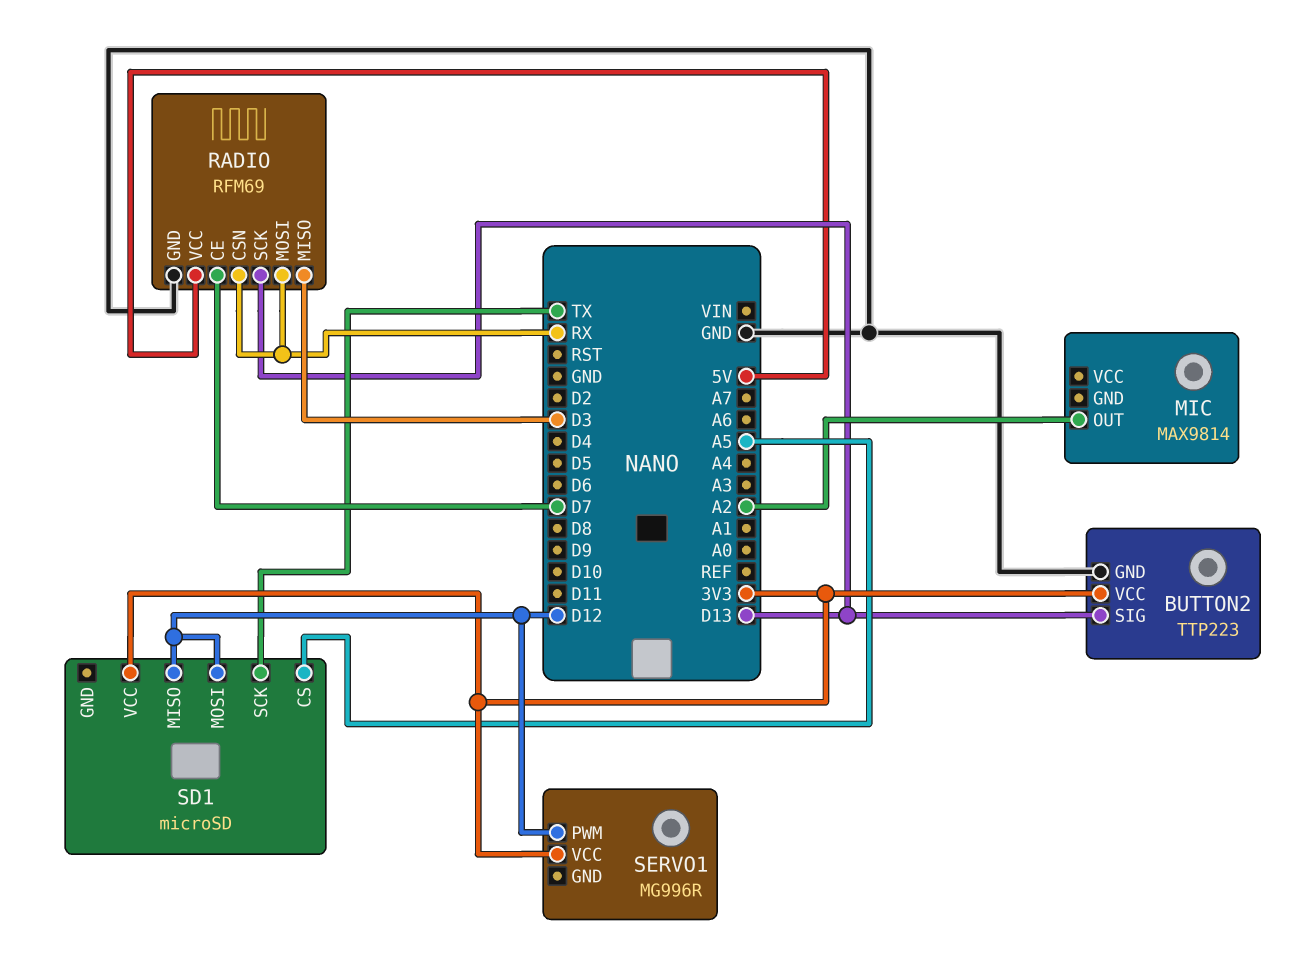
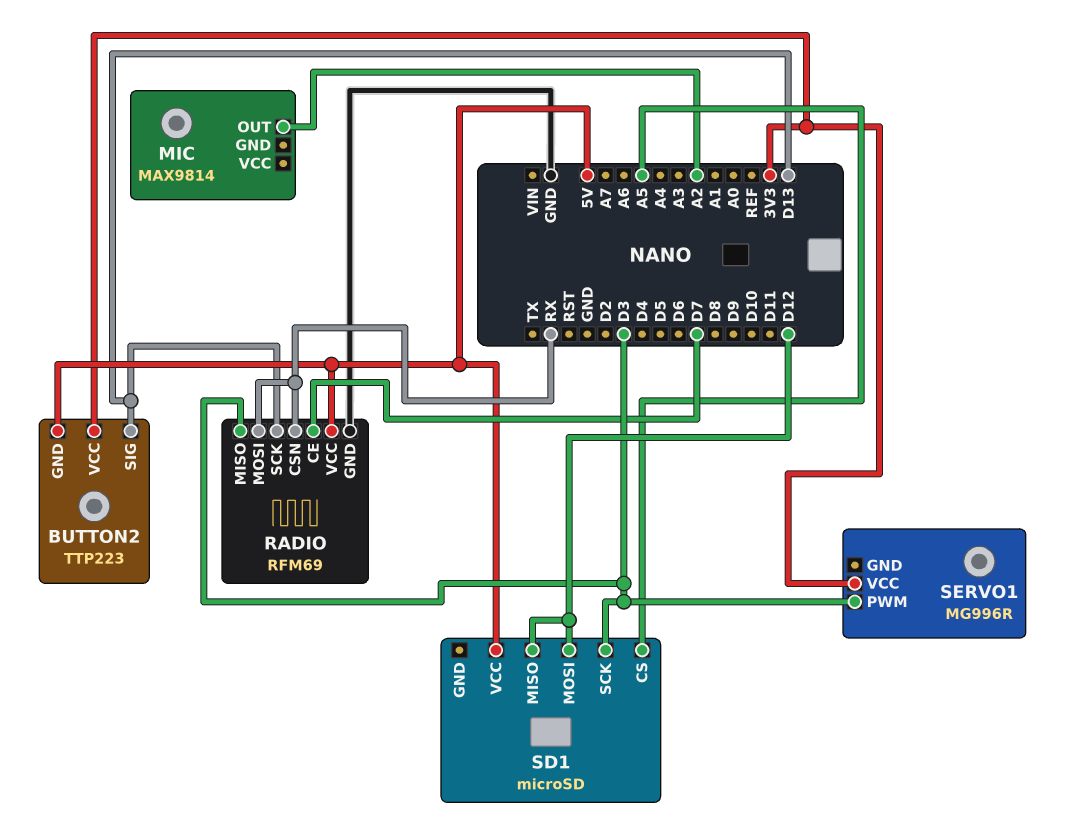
BUTTON2 pin GND: GND -> 5V
SD1 pin SCK: TX -> D3
SD1 pin VCC: 3V3 -> 5V
SERVO1 pin PWM: D12 -> D3

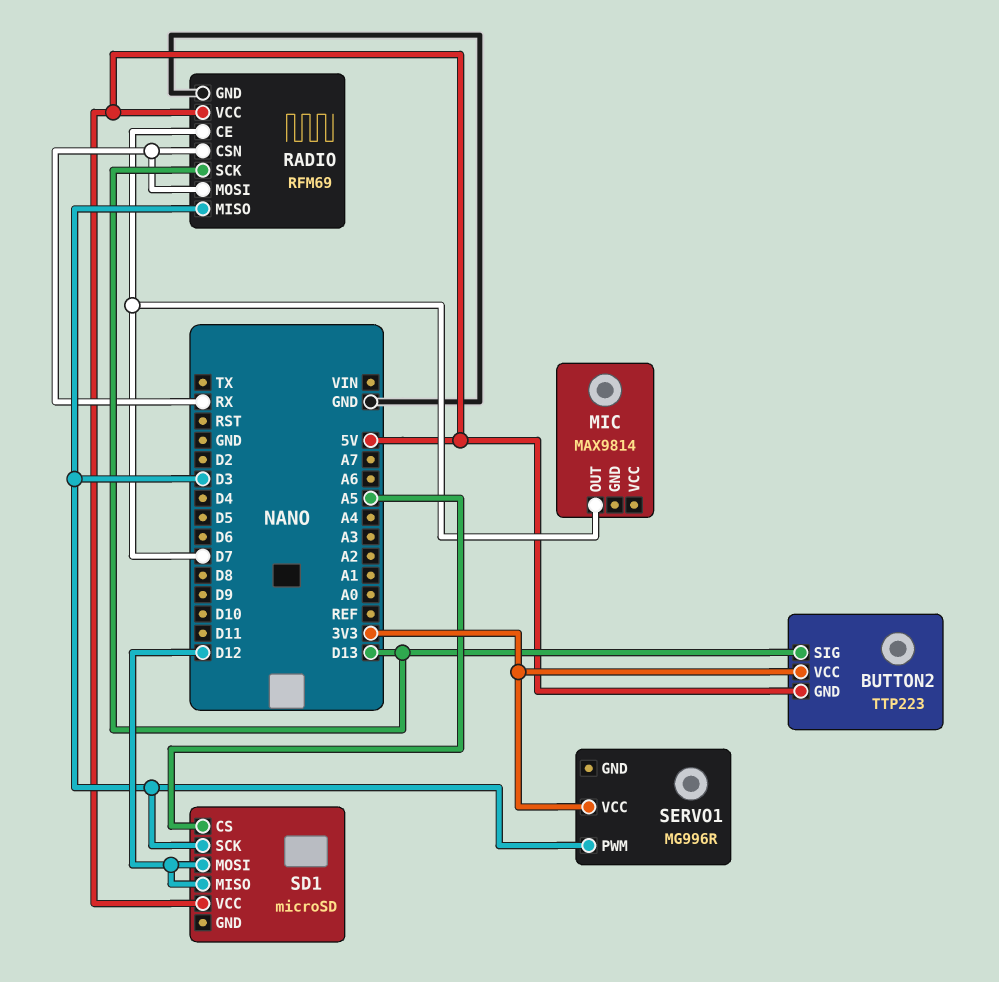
MIC pin OUT: A2 -> D7

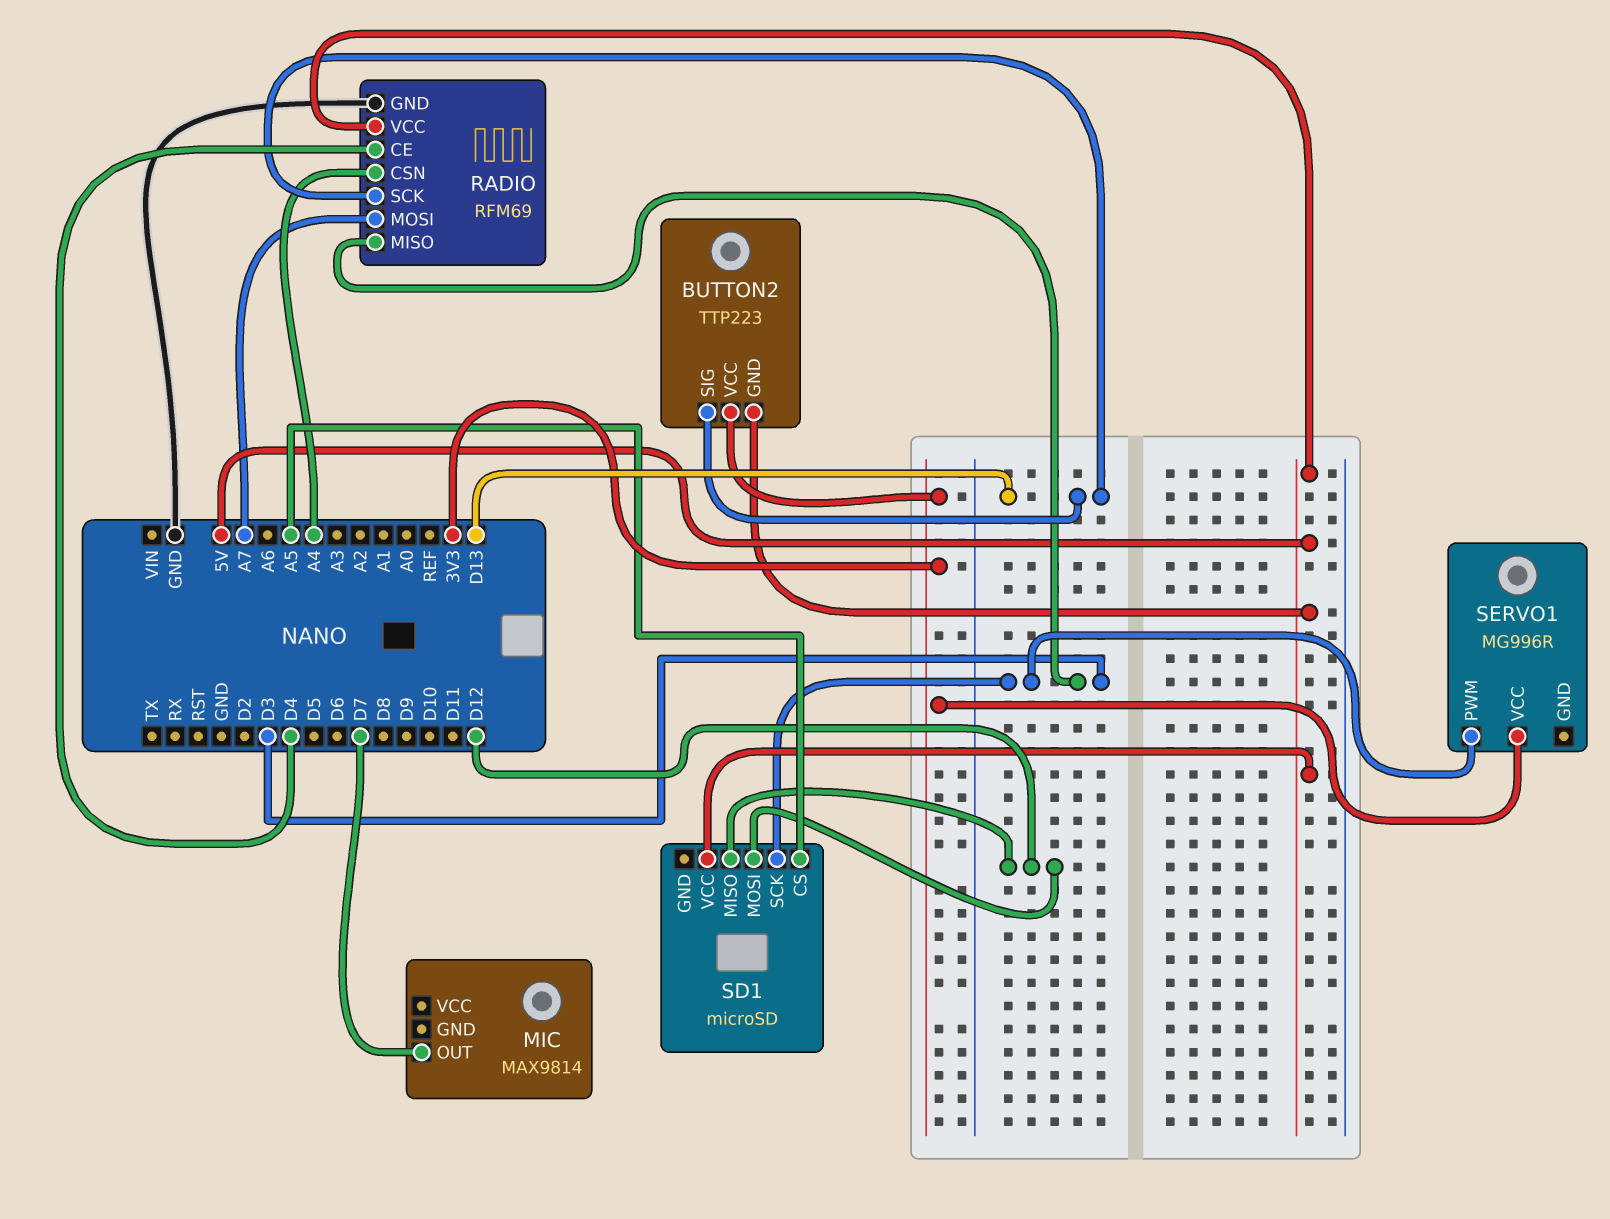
RADIO pin CE: D7 -> D4
RADIO pin CSN: RX -> A4
RADIO pin MOSI: RX -> A7

